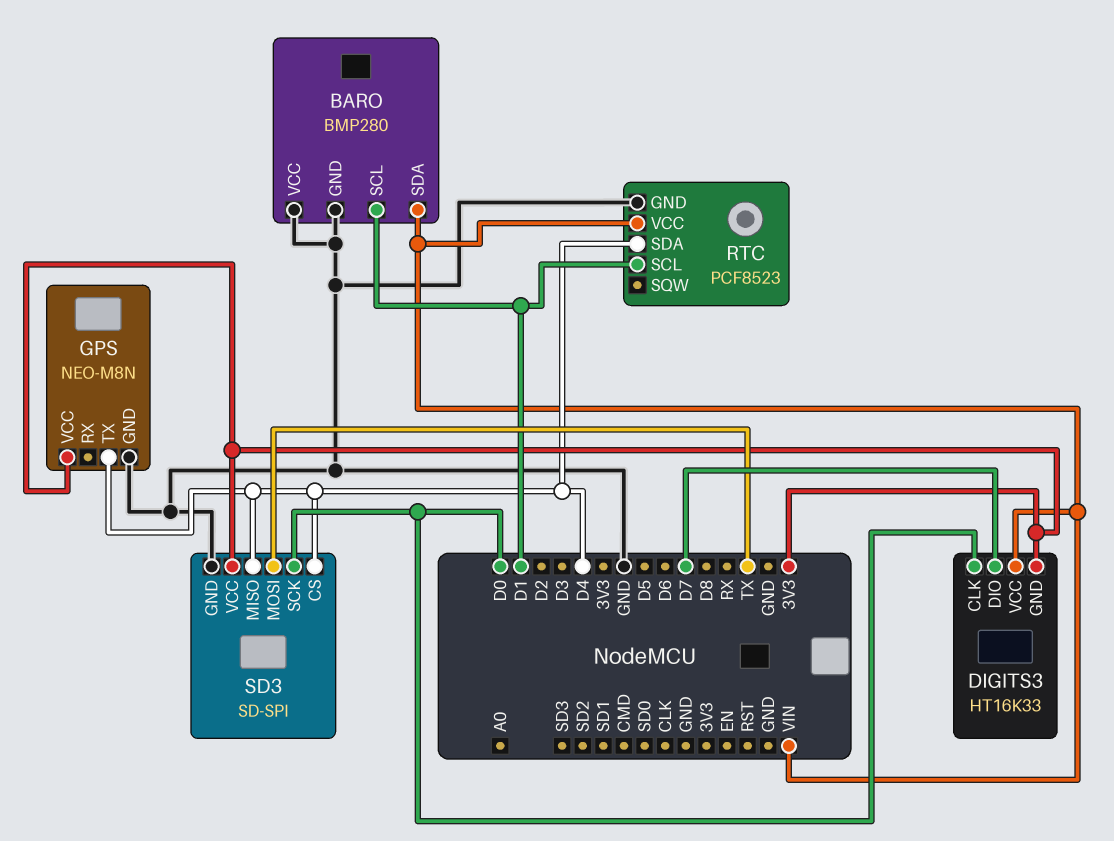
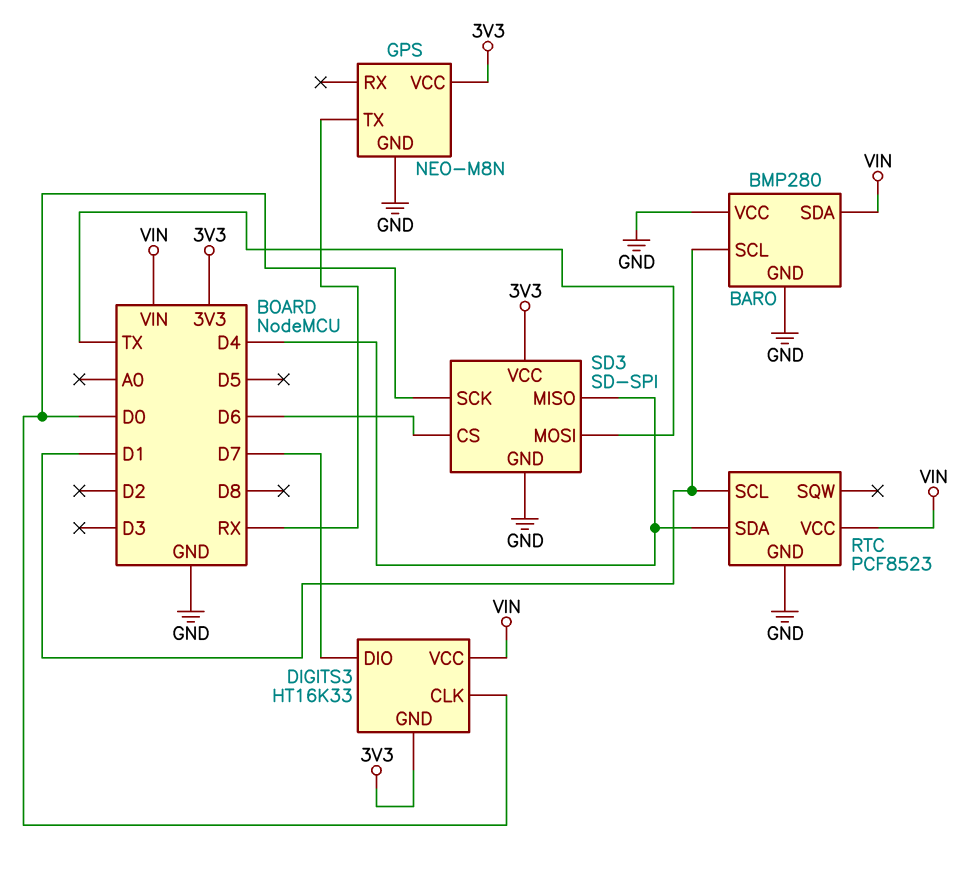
GPS pin TX: D4 -> RX
SD3 pin CS: D4 -> D6

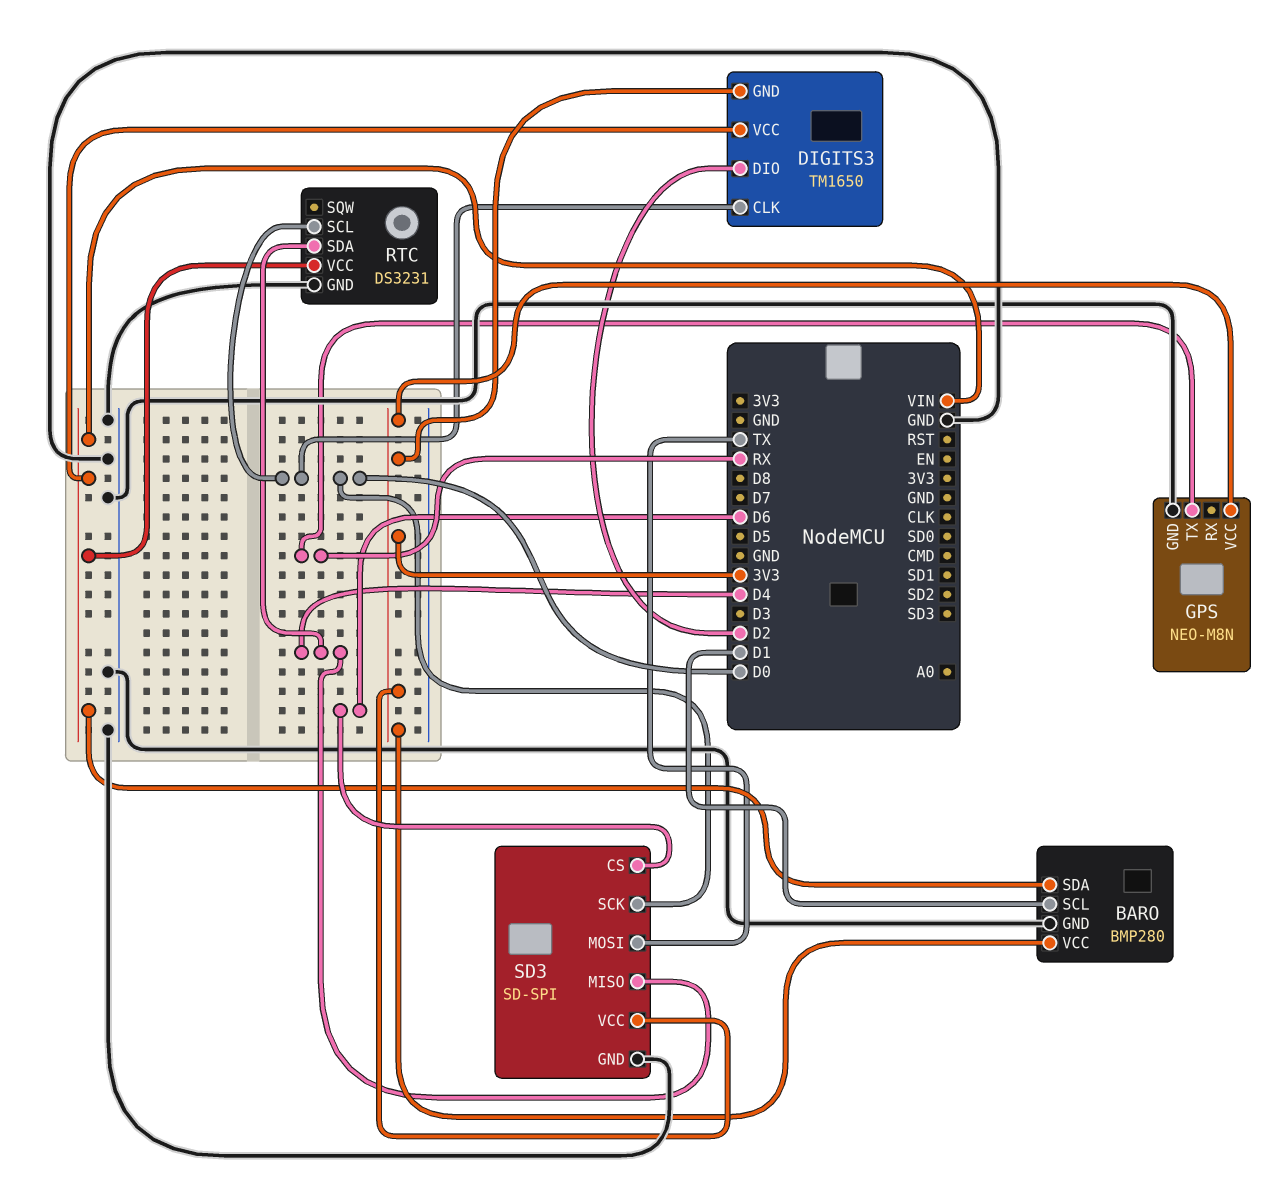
BARO pin VCC: GND -> 3V3
DIGITS3: HT16K33 -> TM1650
DIGITS3 pin DIO: D7 -> D2
RTC: PCF8523 -> DS3231
RTC pin SCL: D1 -> D0

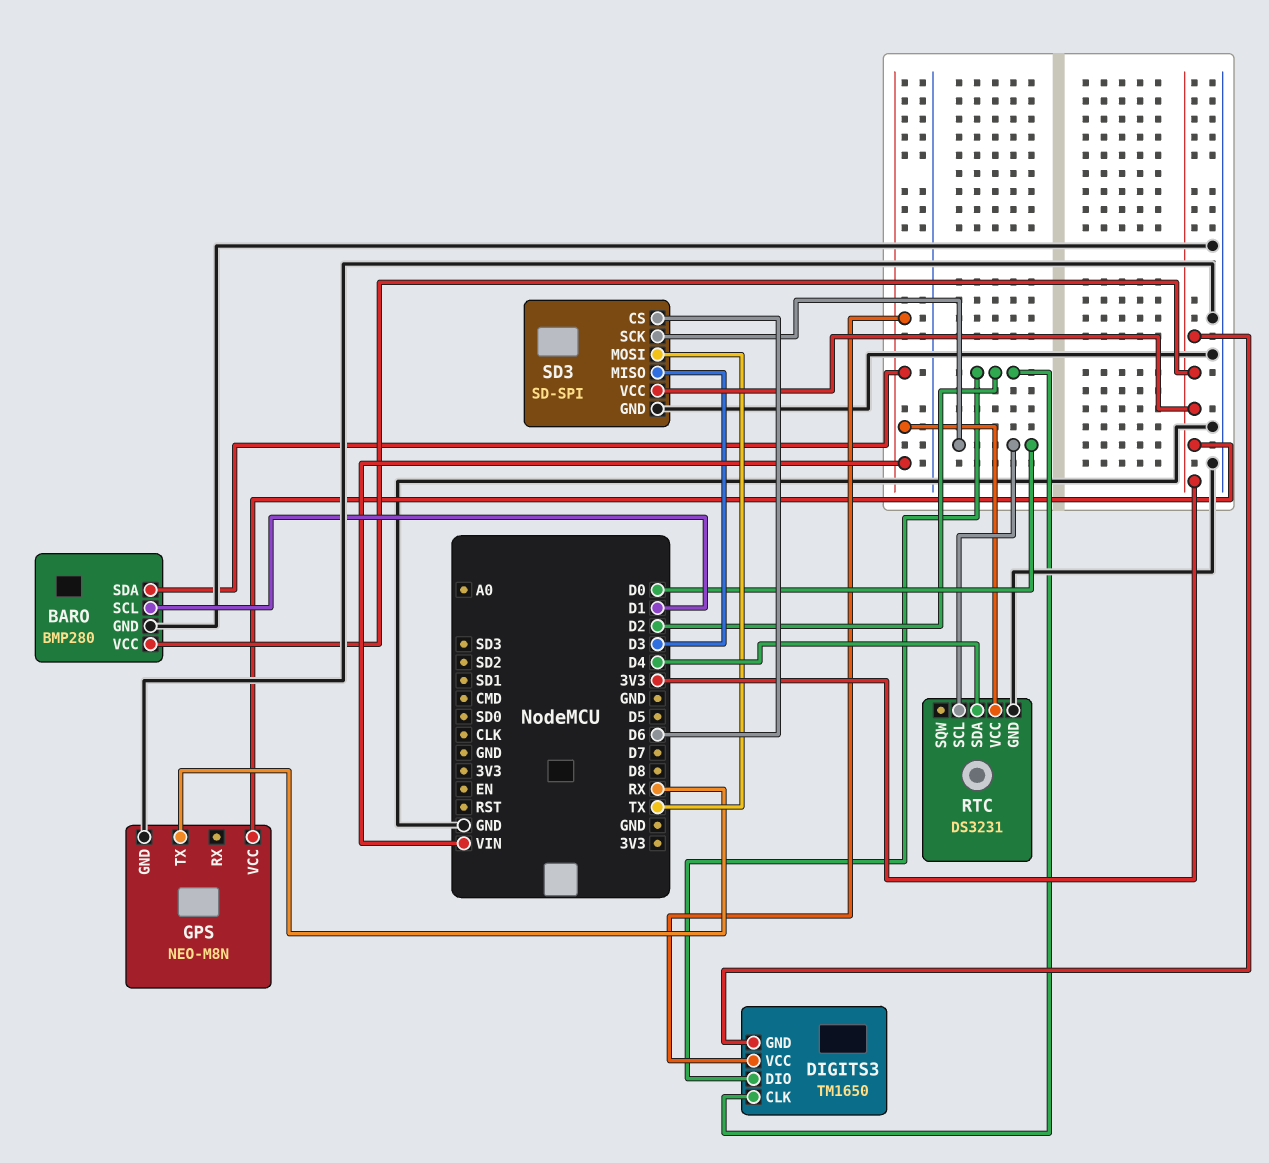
DIGITS3 pin CLK: D0 -> D2
SD3 pin MISO: D4 -> D3

